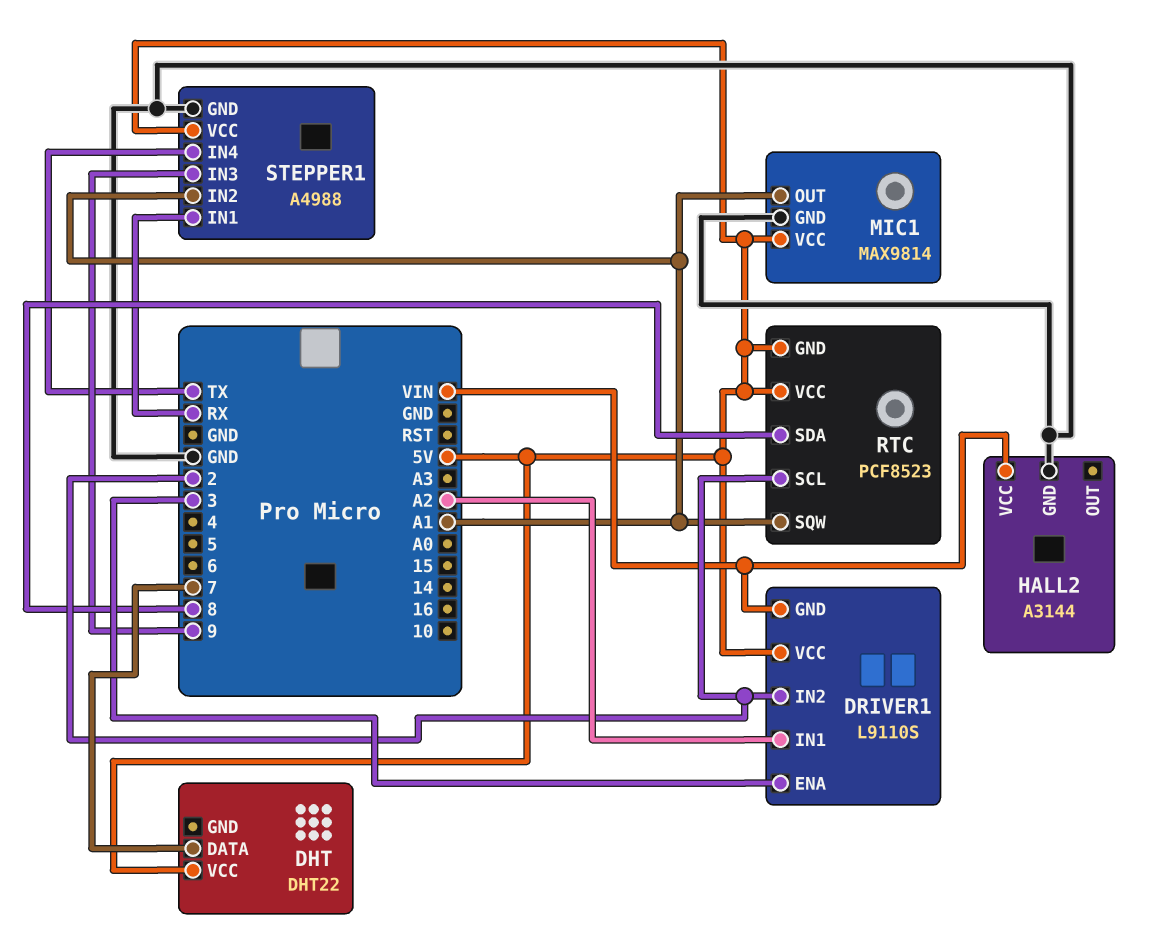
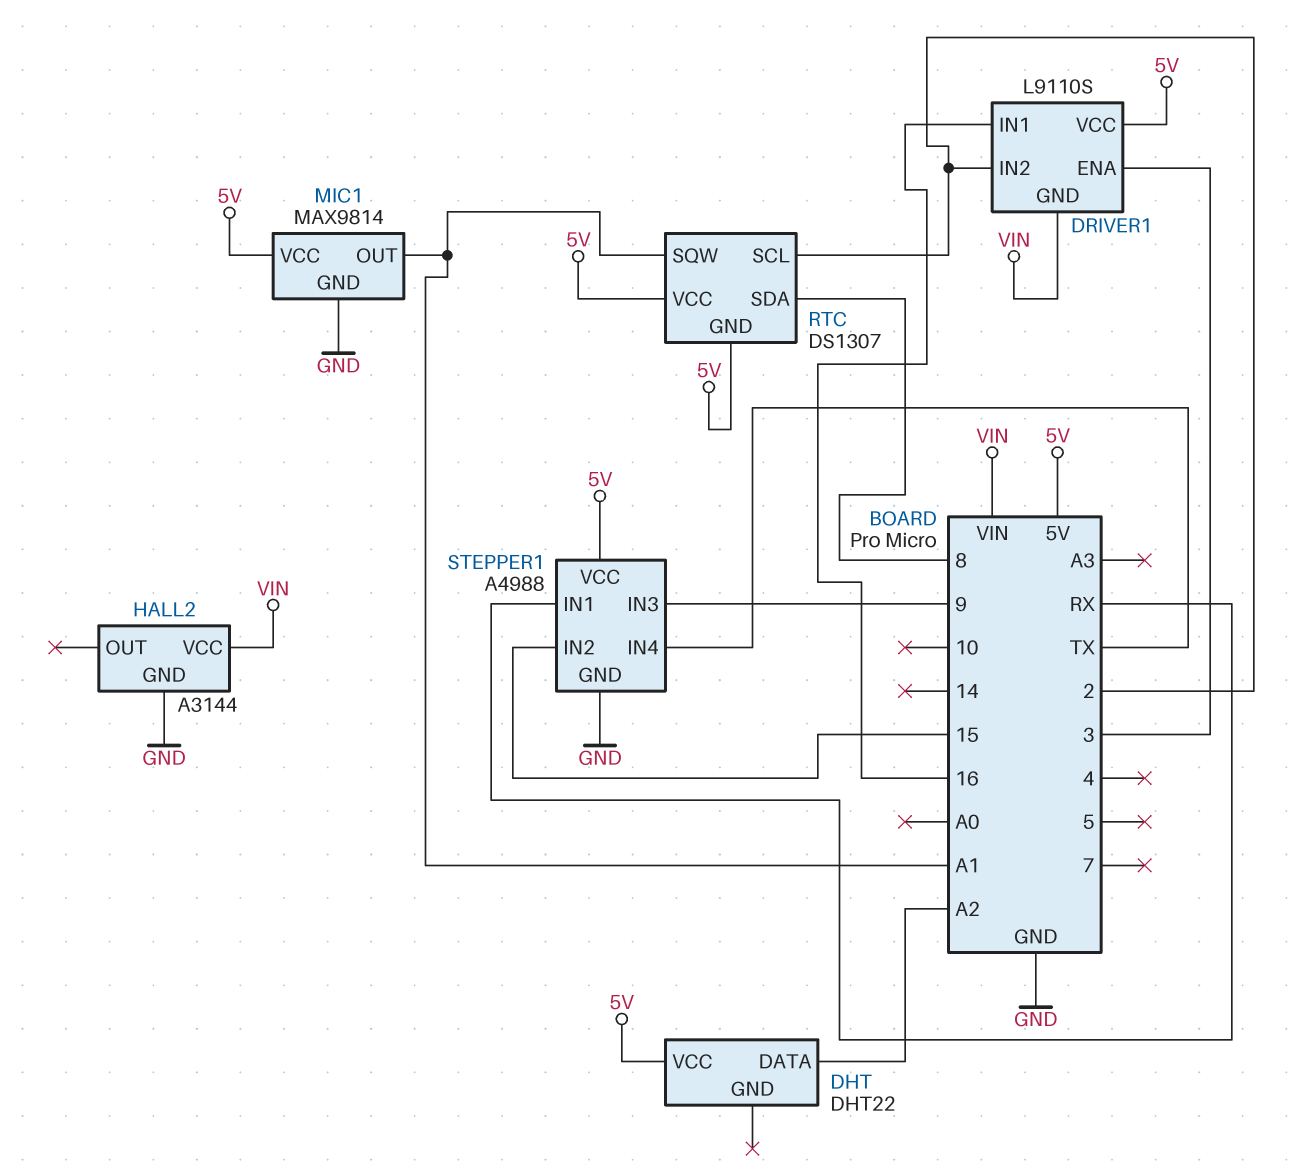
DHT pin DATA: 7 -> A2
DRIVER1 pin IN1: A2 -> 16
RTC: PCF8523 -> DS1307
STEPPER1 pin IN2: A1 -> 15

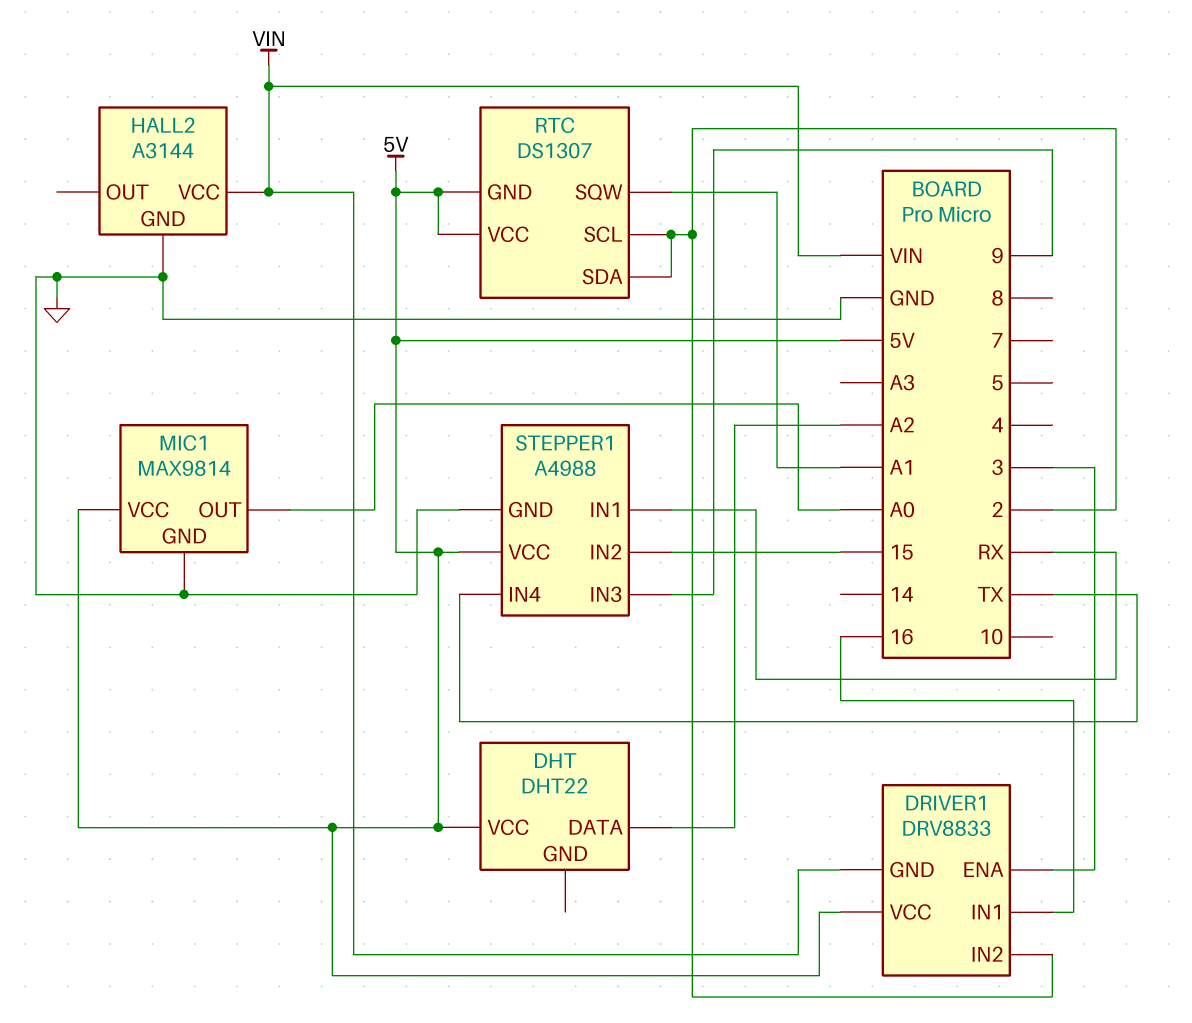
DRIVER1: L9110S -> DRV8833
MIC1 pin OUT: A1 -> A0
RTC pin SDA: 8 -> 2

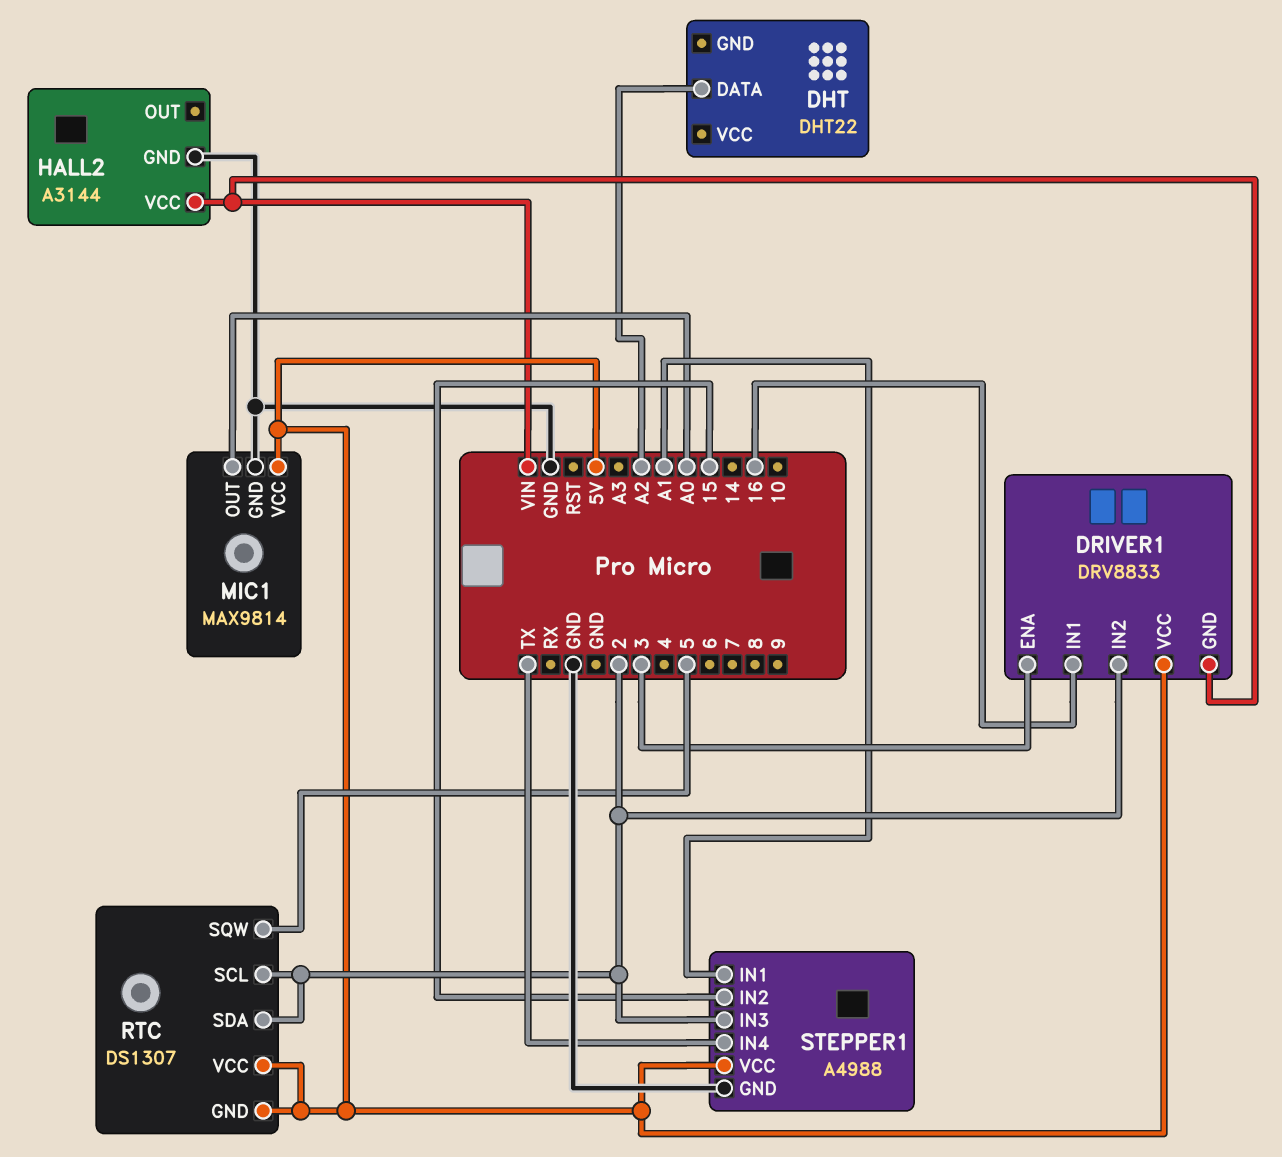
DHT pin VCC: 5V -> none
RTC pin SQW: A1 -> 5
STEPPER1 pin IN1: RX -> A1
STEPPER1 pin IN3: 9 -> 2

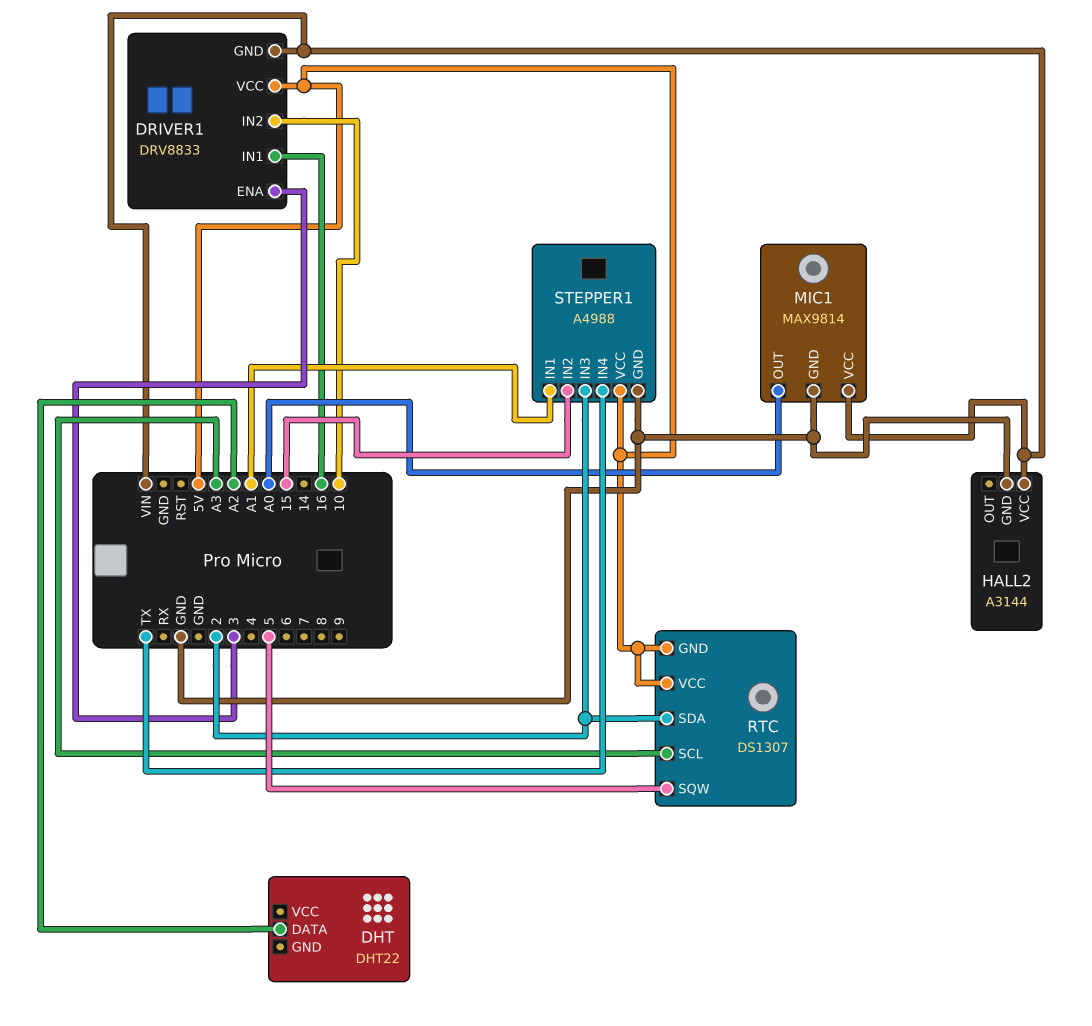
DRIVER1 pin IN2: 2 -> 10
MIC1 pin VCC: 5V -> VIN
RTC pin SCL: 2 -> A3

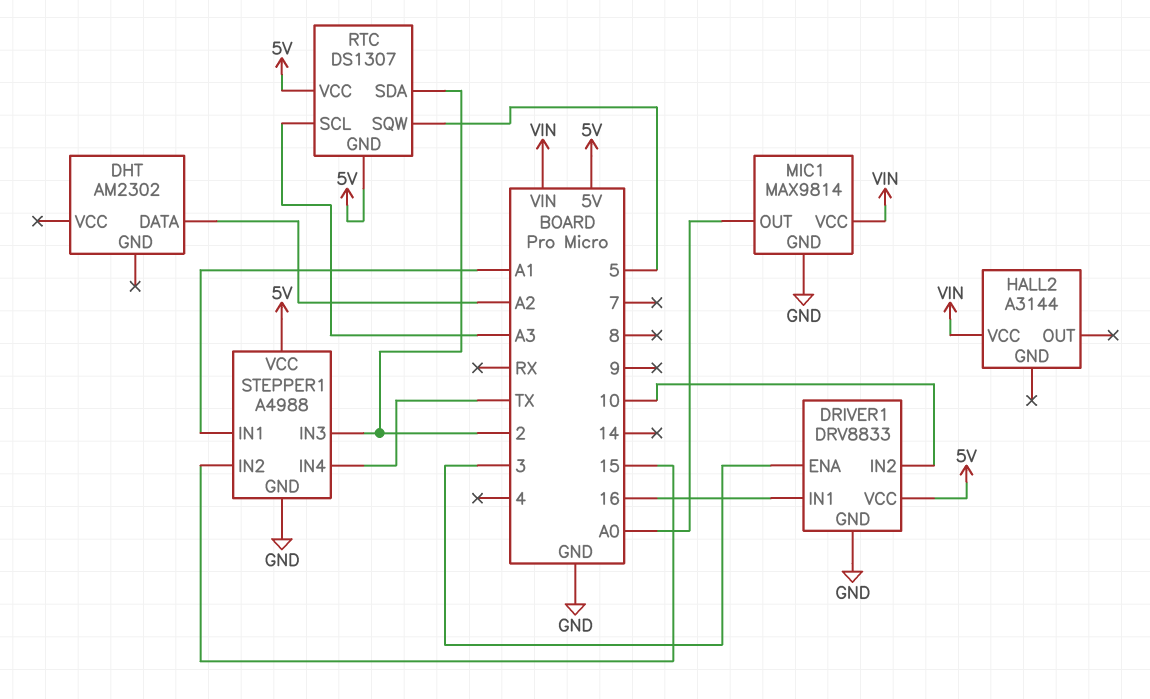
DHT: DHT22 -> AM2302
DRIVER1 pin GND: VIN -> GND
HALL2 pin GND: GND -> none

